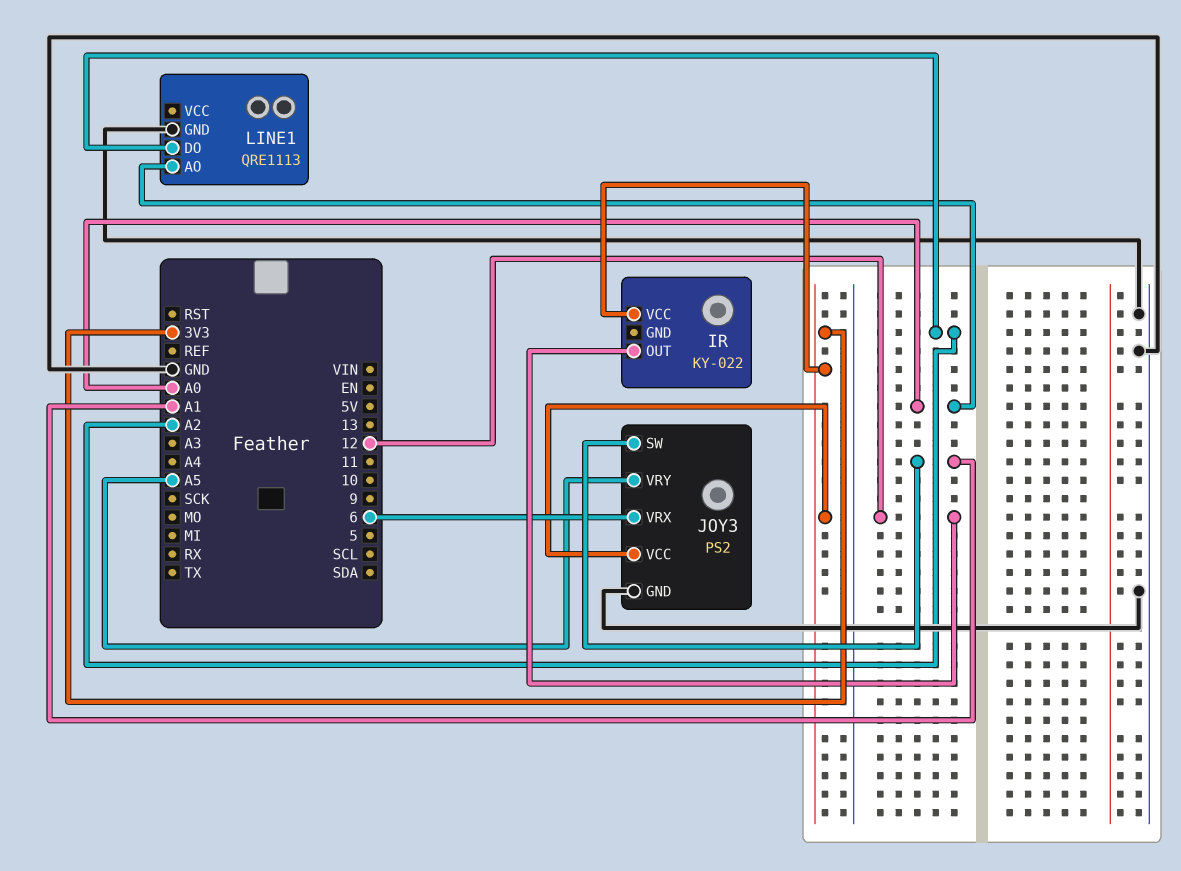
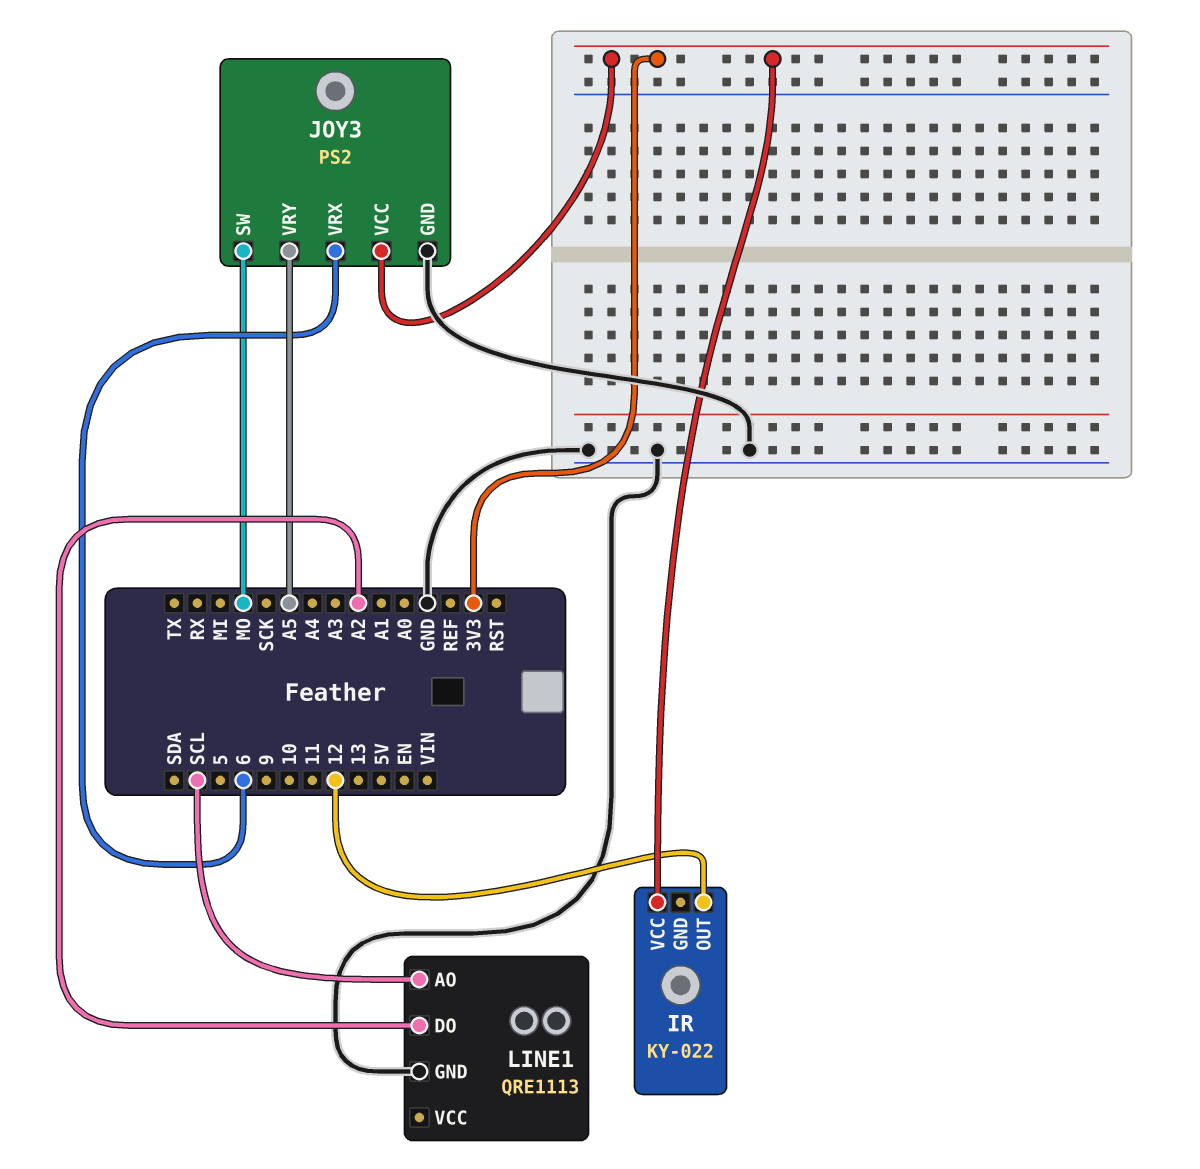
JOY3 pin SW: A1 -> MO
LINE1 pin AO: A0 -> SCL

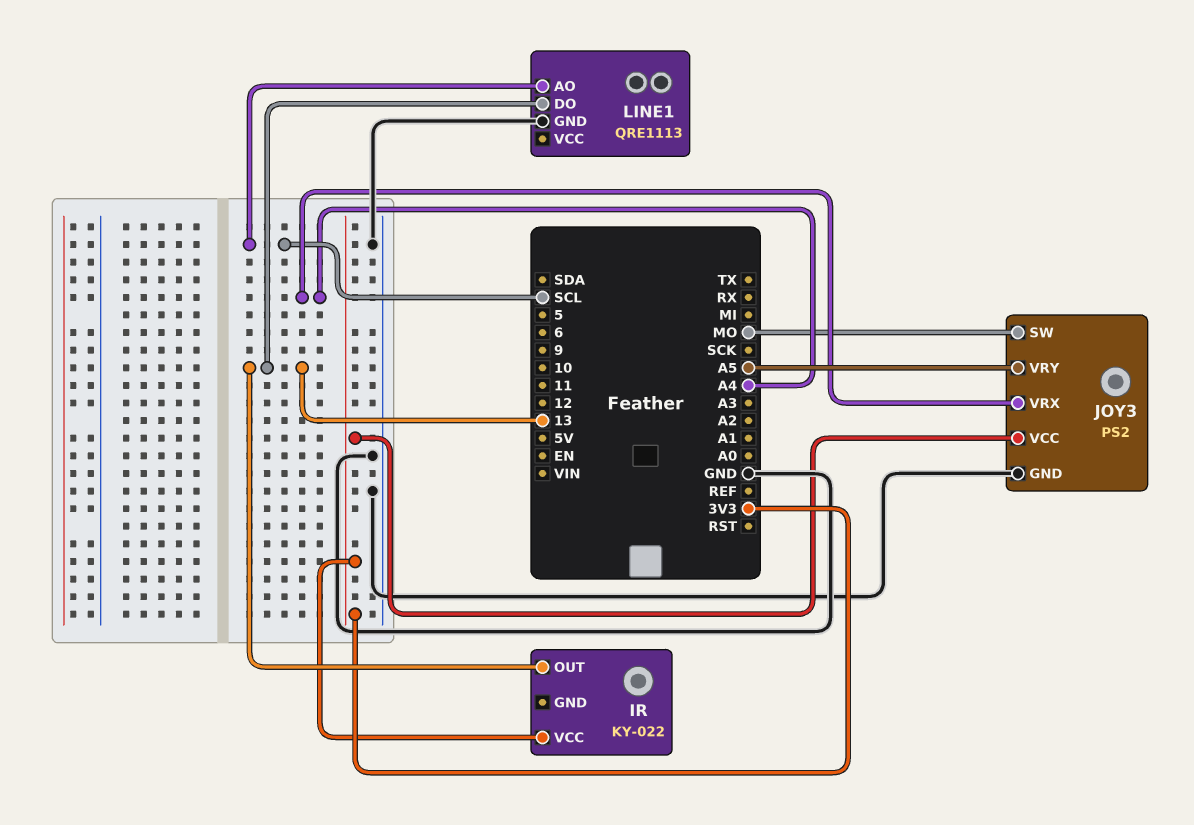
IR pin OUT: 12 -> 13
JOY3 pin VRX: 6 -> A4
LINE1 pin DO: A2 -> 13

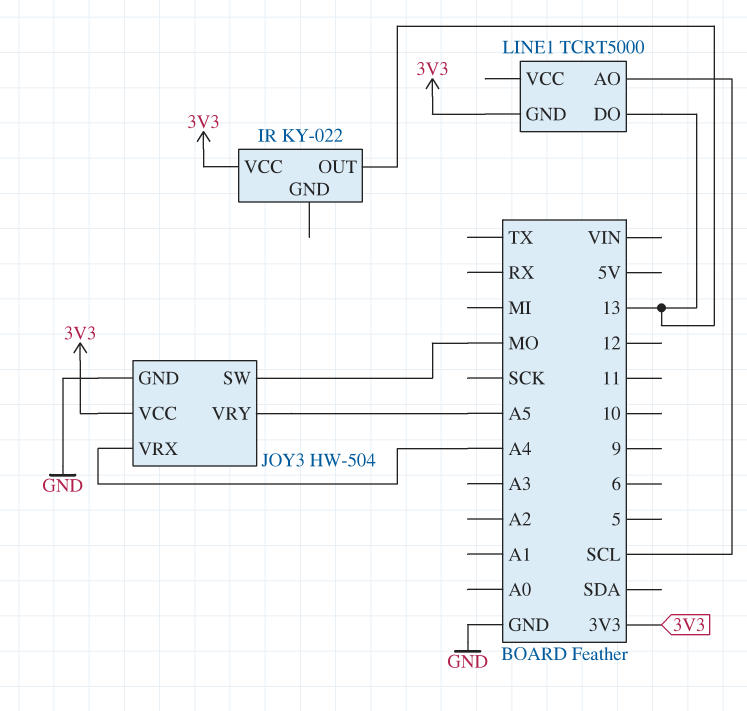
JOY3: PS2 -> HW-504
LINE1: QRE1113 -> TCRT5000
LINE1 pin GND: GND -> 3V3

